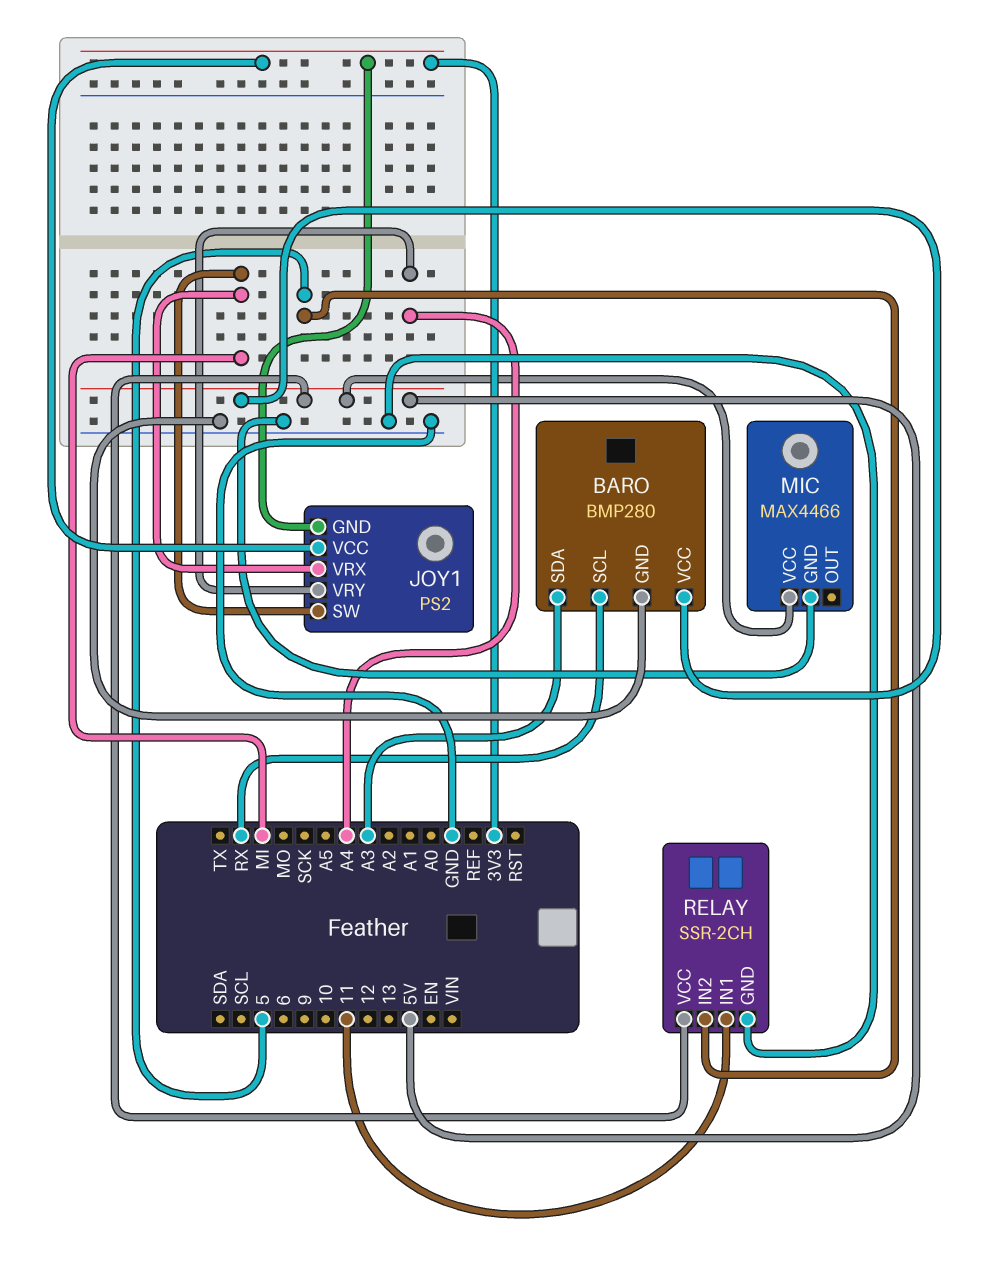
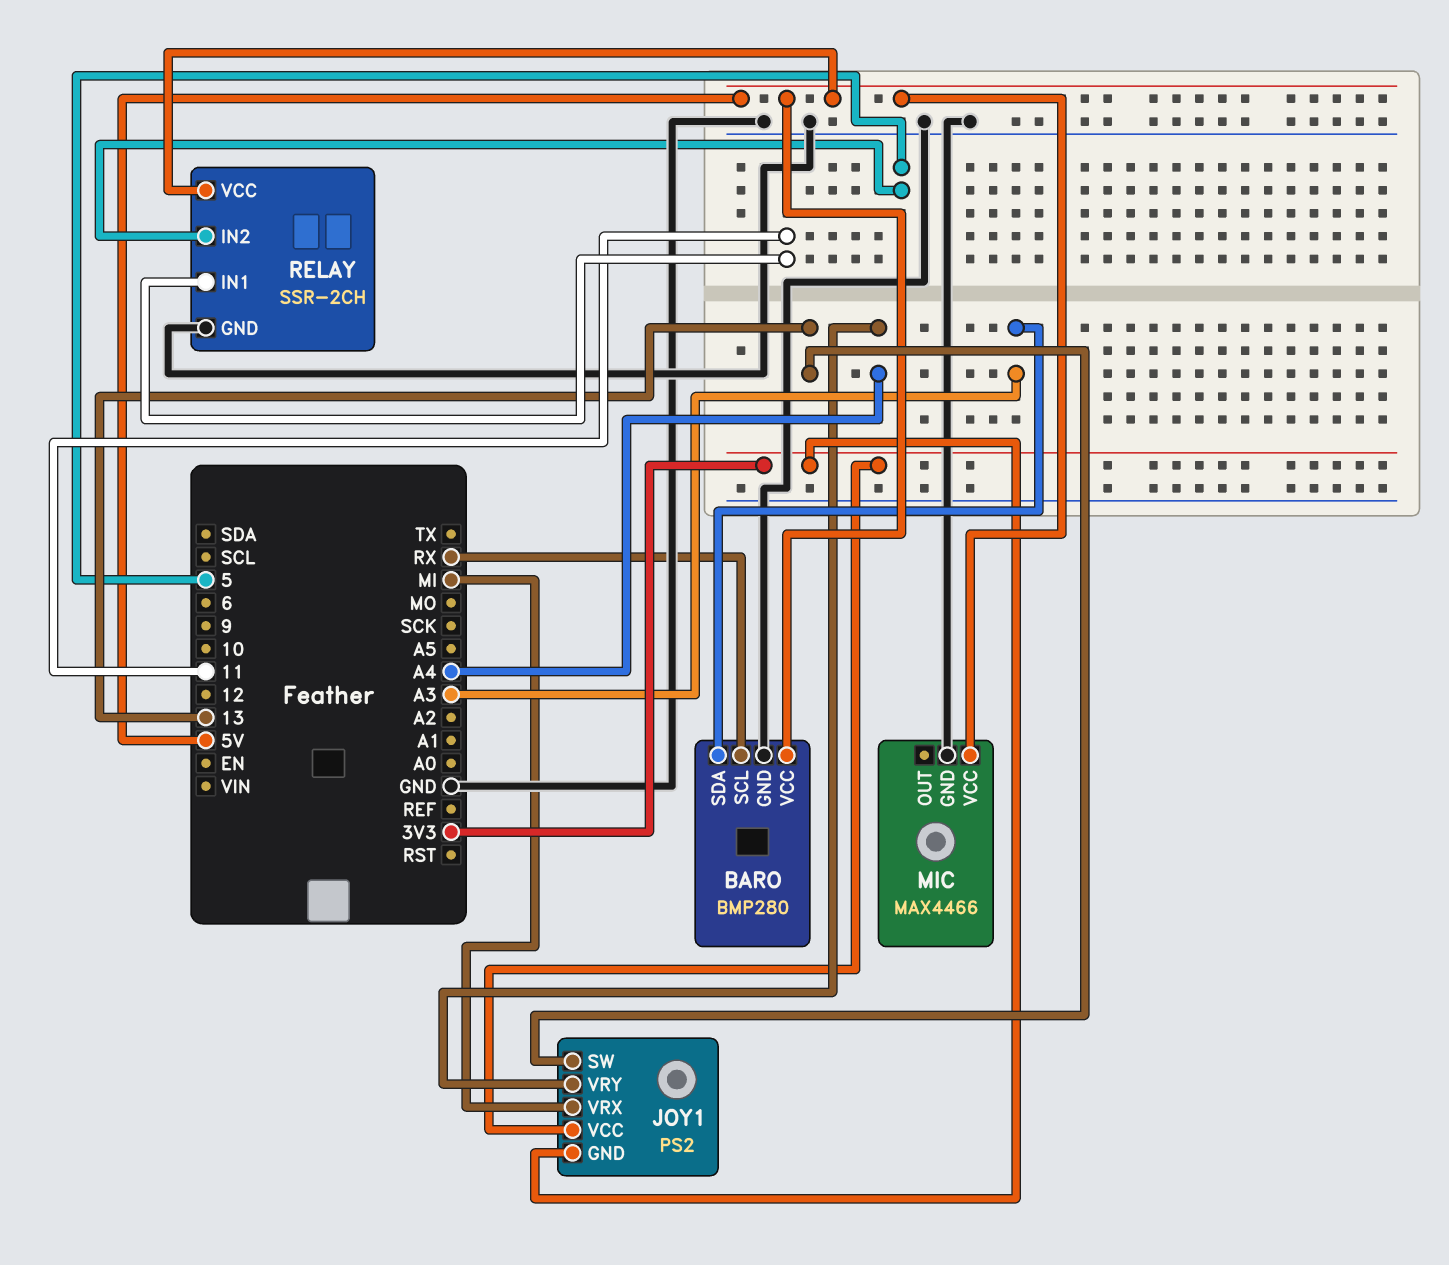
JOY1 pin SW: MI -> 13

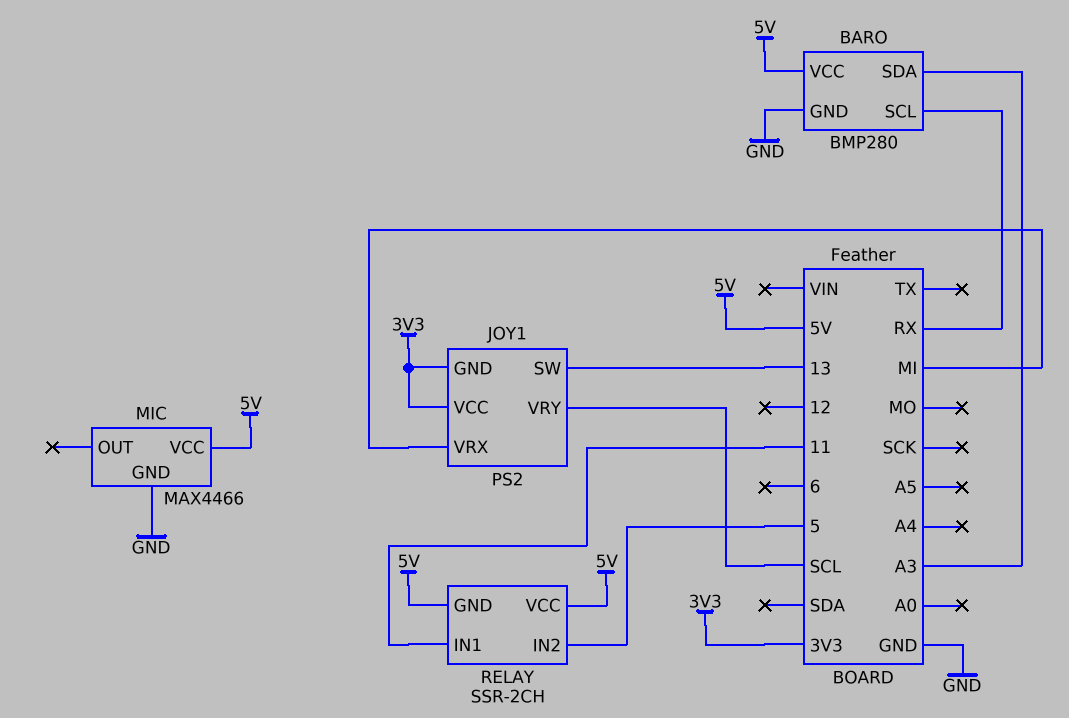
JOY1 pin VRY: A4 -> SCL
RELAY pin GND: GND -> 5V

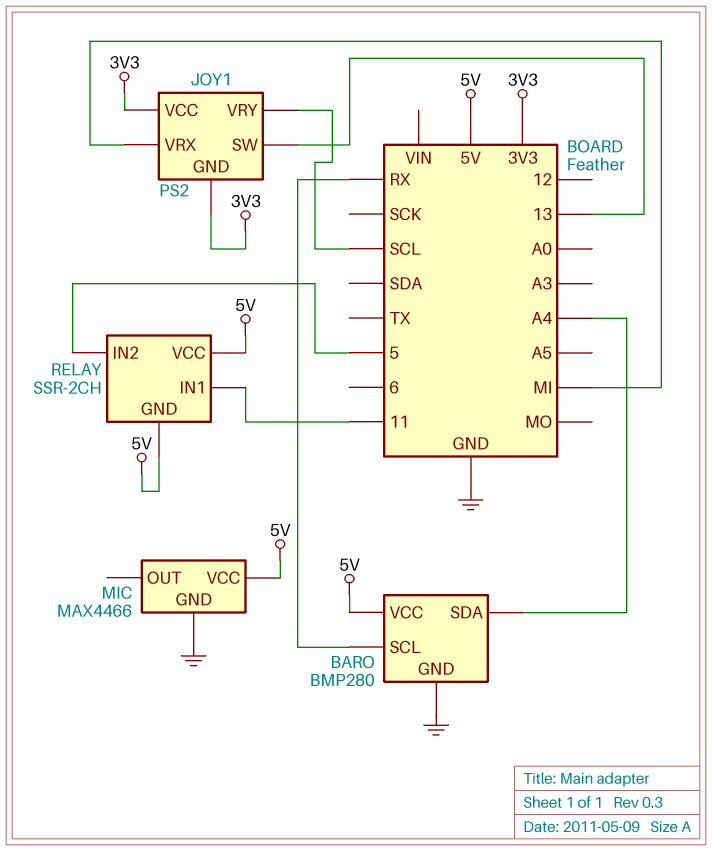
BARO pin SDA: A3 -> A4

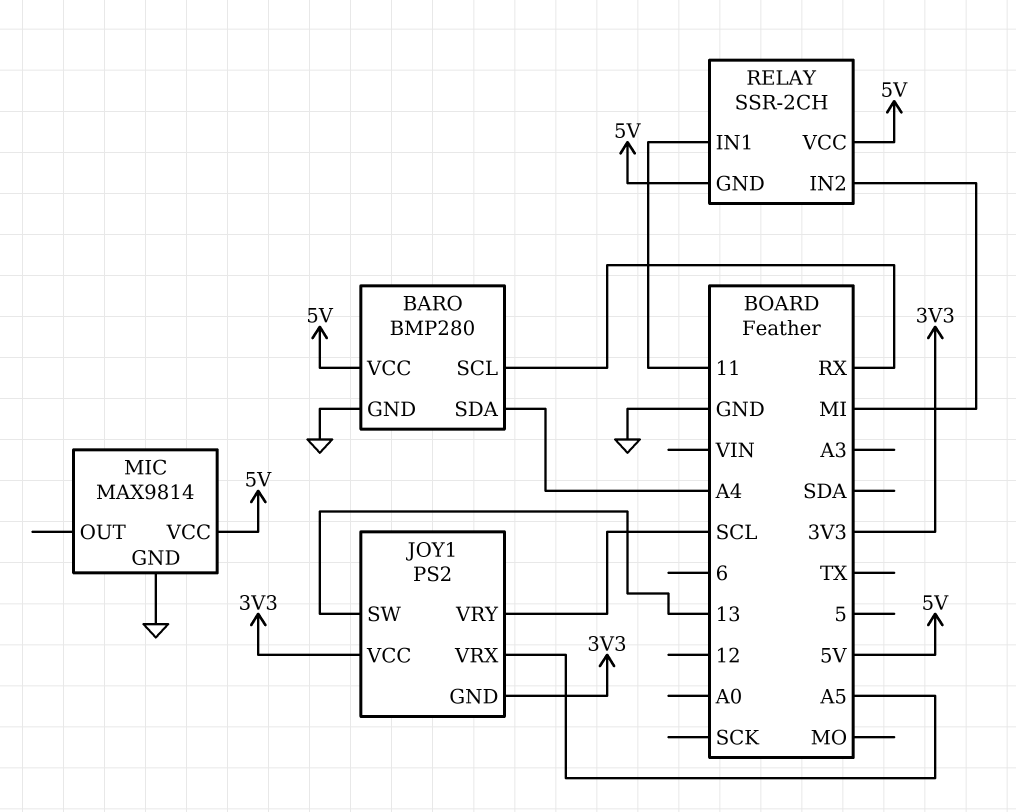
JOY1 pin VRX: MI -> A5
MIC: MAX4466 -> MAX9814
RELAY pin IN2: 5 -> MI

